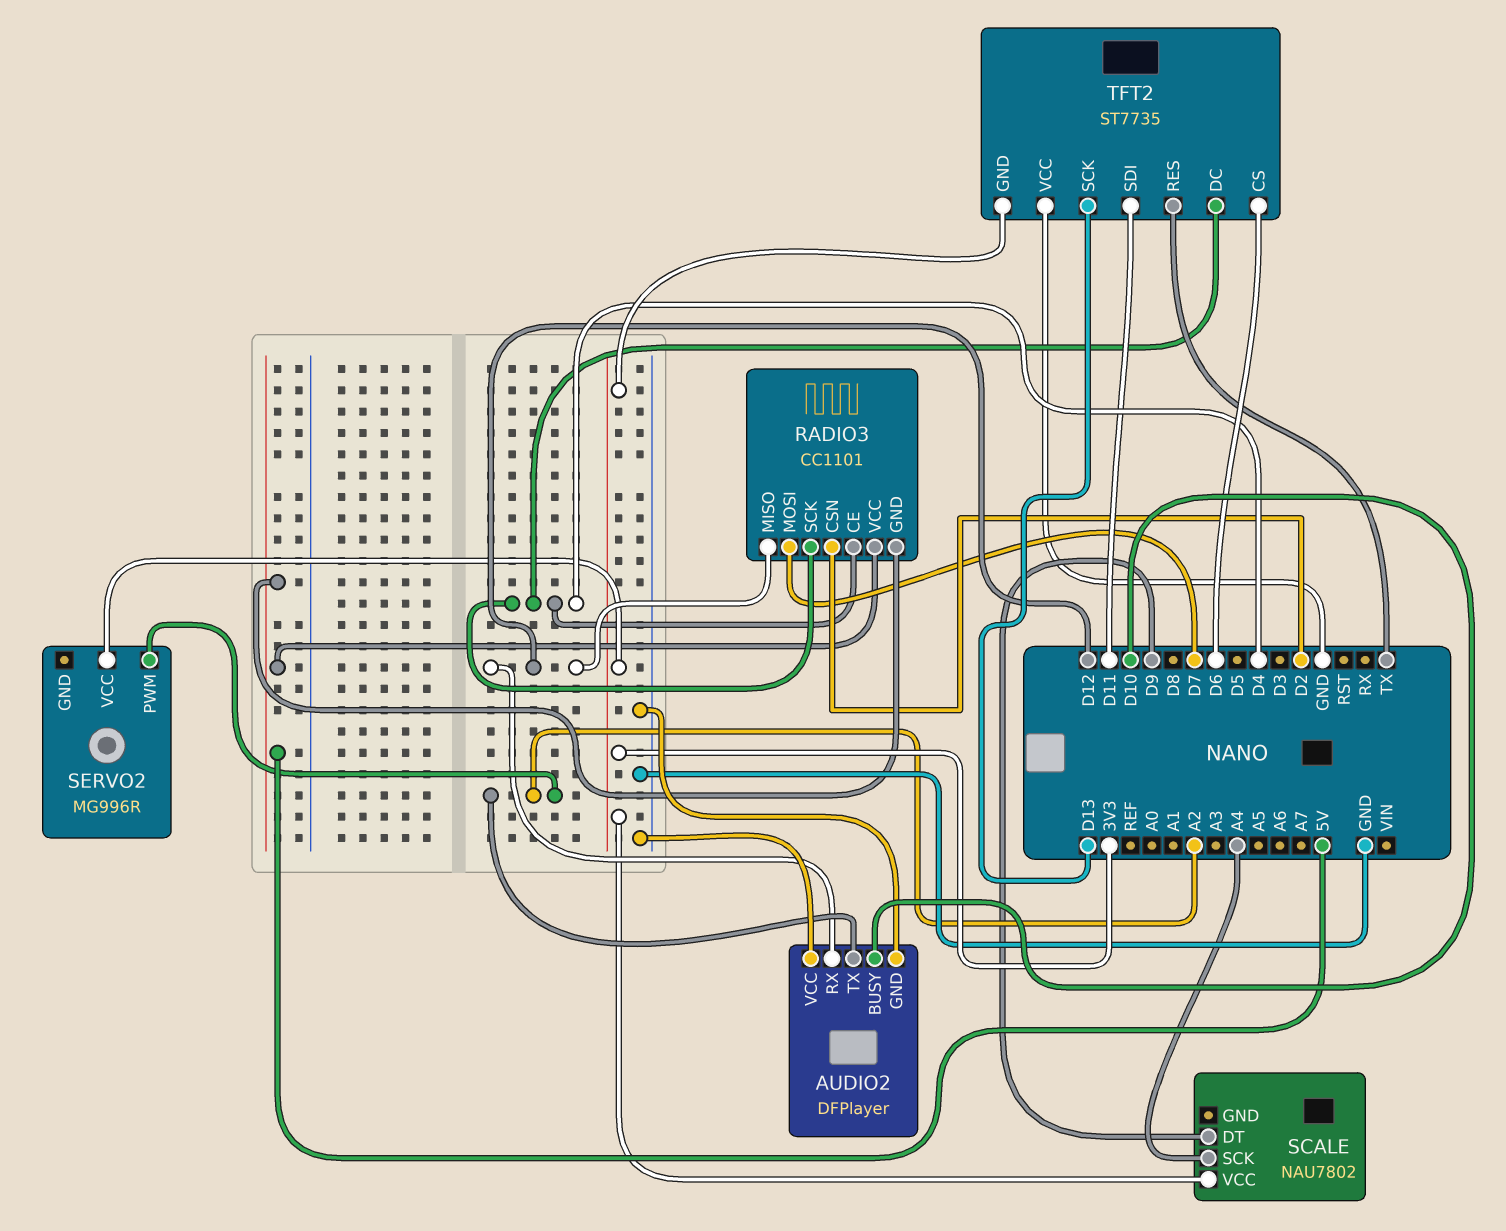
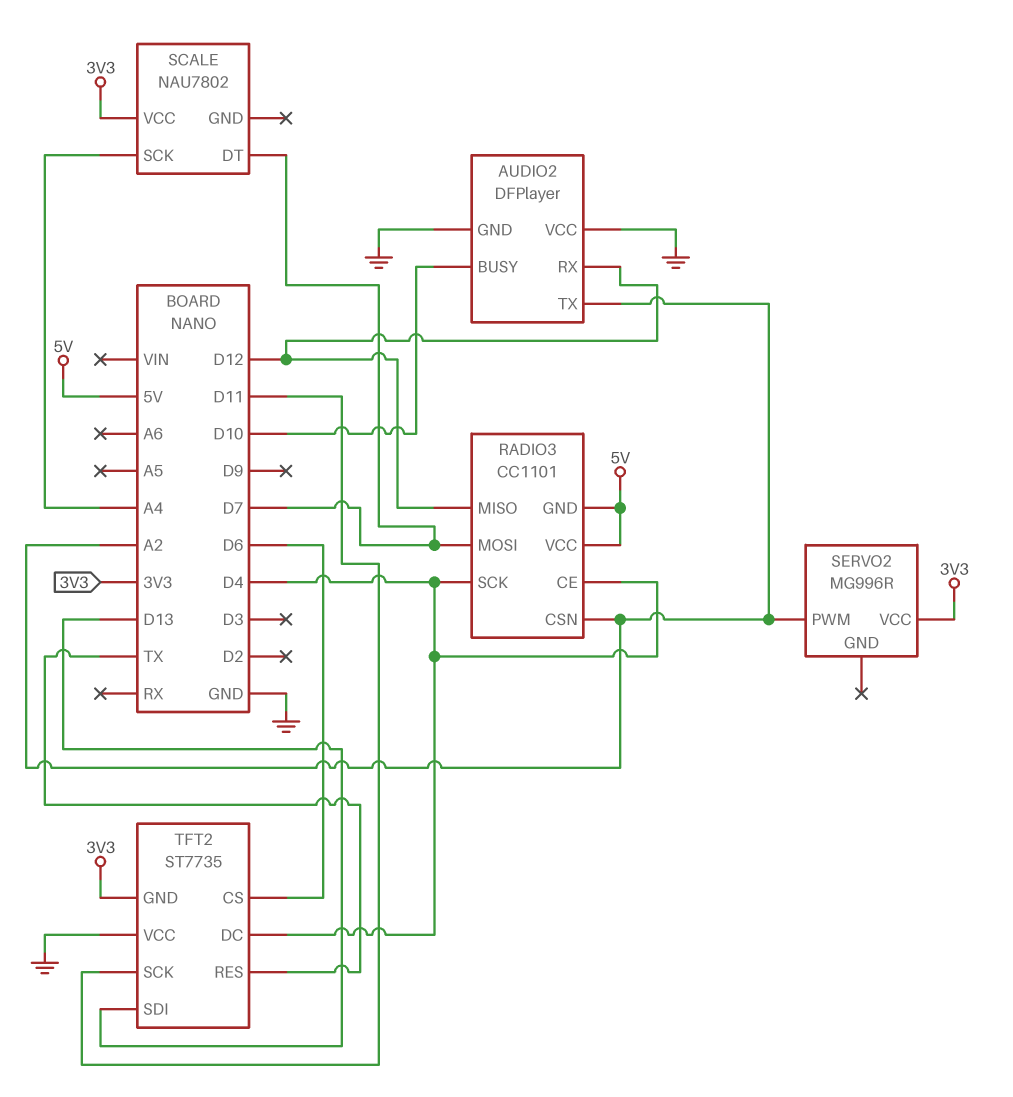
RADIO3 pin CSN: D2 -> A2
SCALE pin DT: D9 -> D7
TFT2 pin SCK: D13 -> D11
TFT2 pin SDI: D11 -> D13

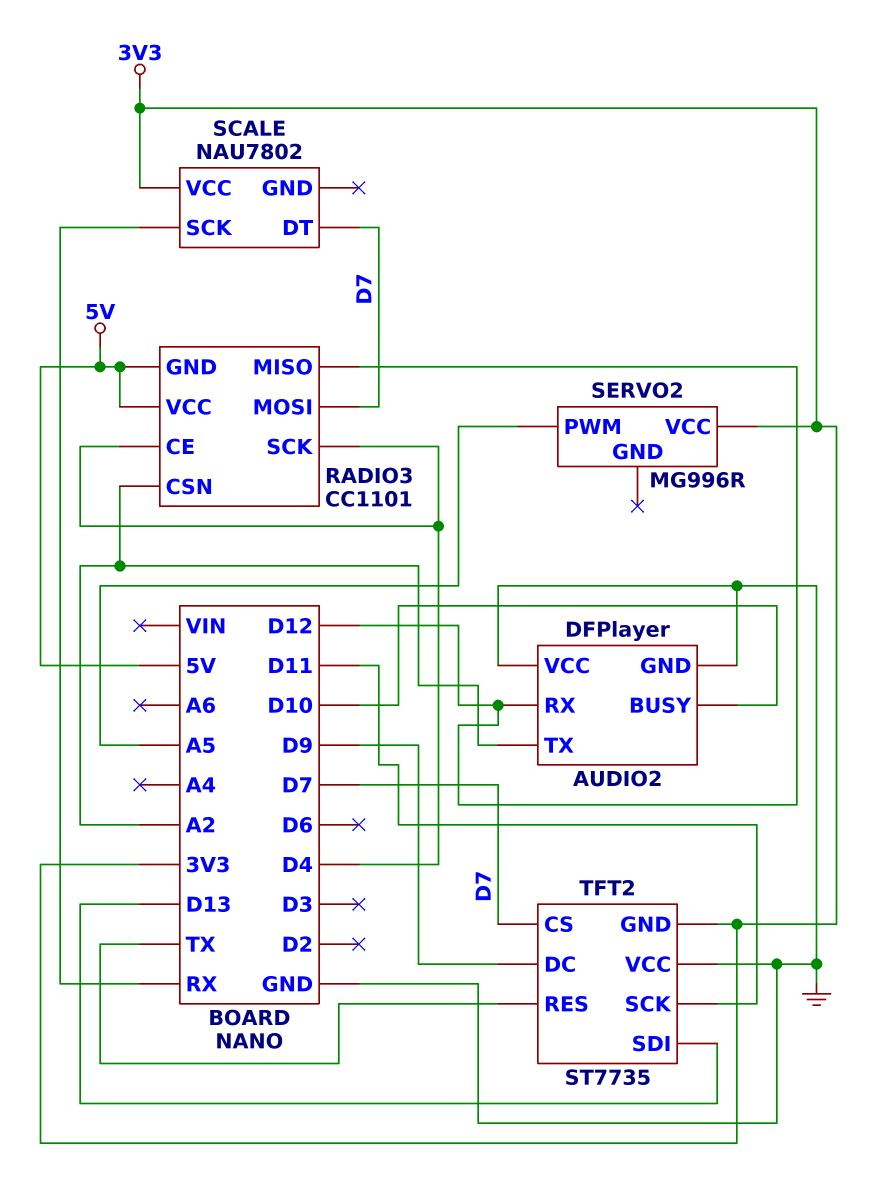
SCALE pin SCK: A4 -> RX
SERVO2 pin PWM: A2 -> A5
TFT2 pin CS: D6 -> D7
TFT2 pin DC: D4 -> D9

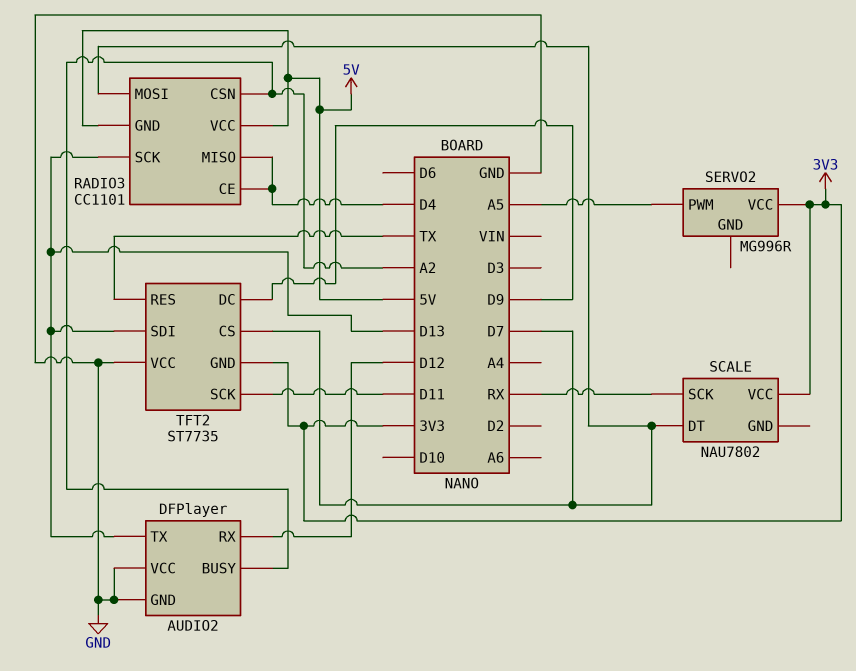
AUDIO2 pin BUSY: D10 -> A2
AUDIO2 pin TX: A2 -> D13
RADIO3 pin MISO: D12 -> D4
RADIO3 pin SCK: D4 -> D13

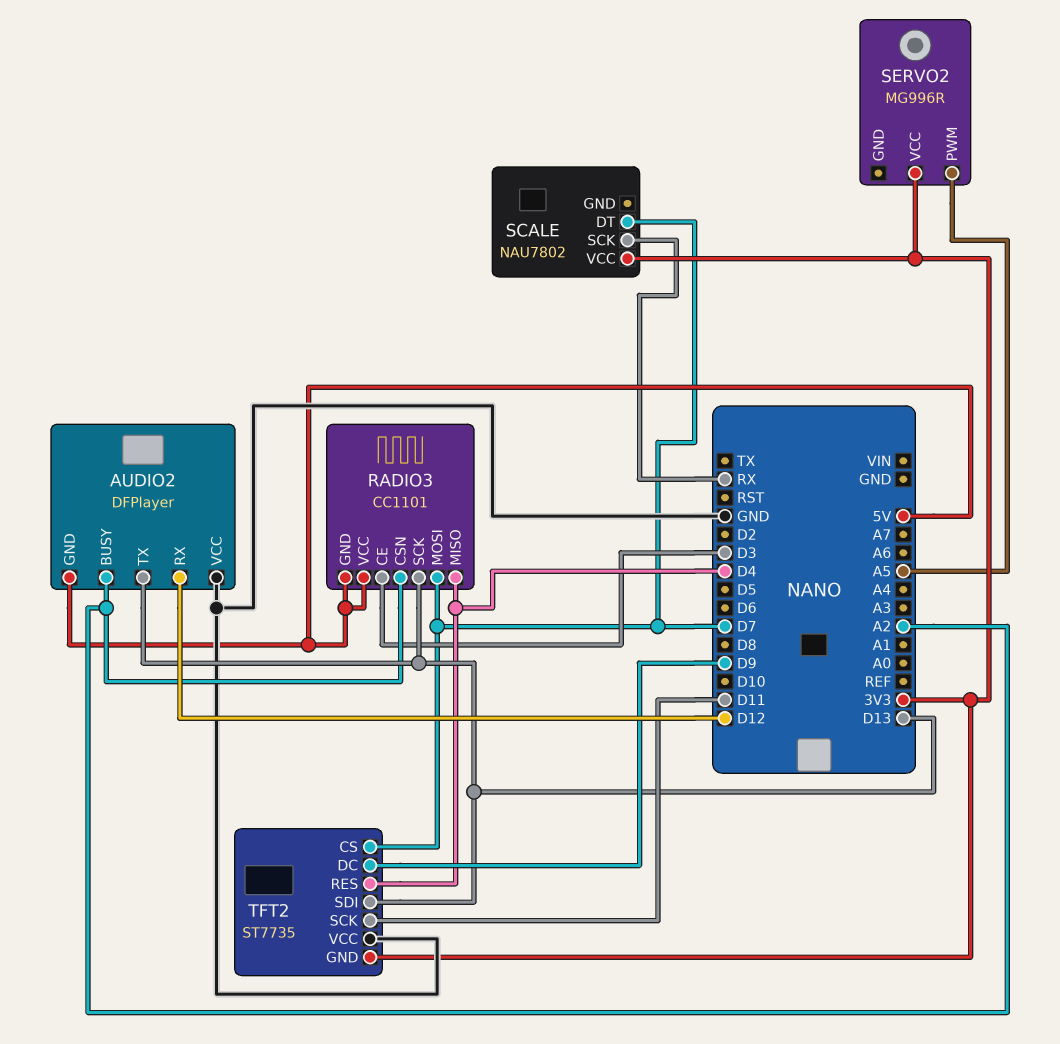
AUDIO2 pin GND: GND -> 5V
RADIO3 pin CE: D4 -> D3
TFT2 pin RES: TX -> D4

